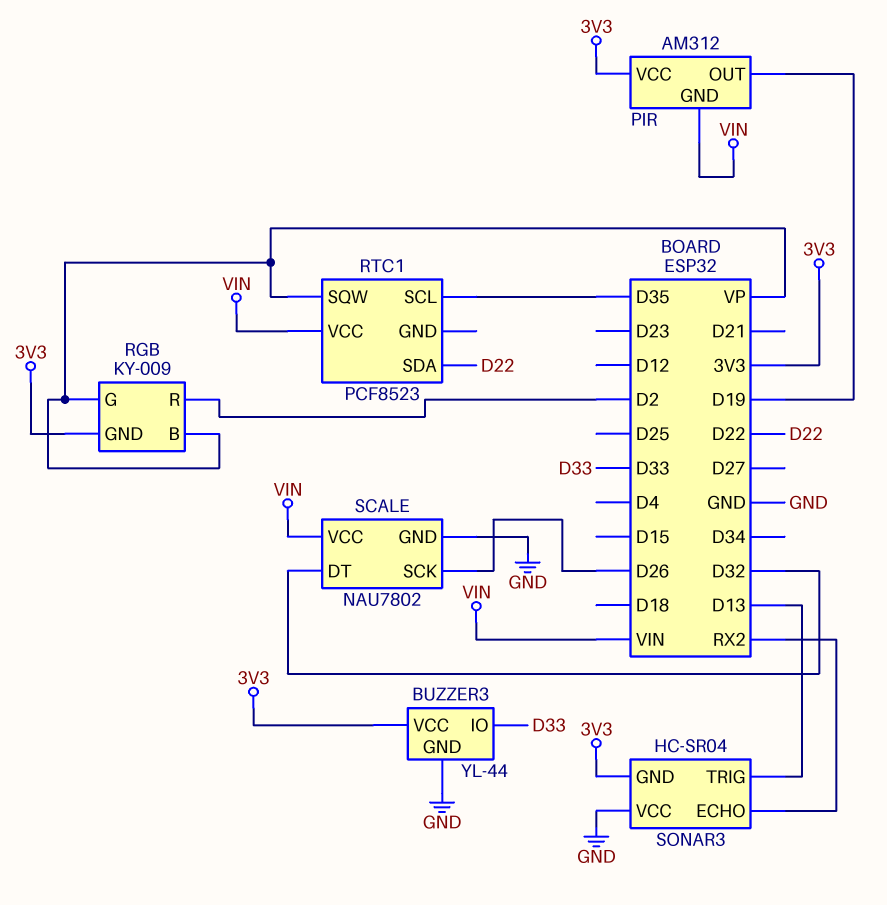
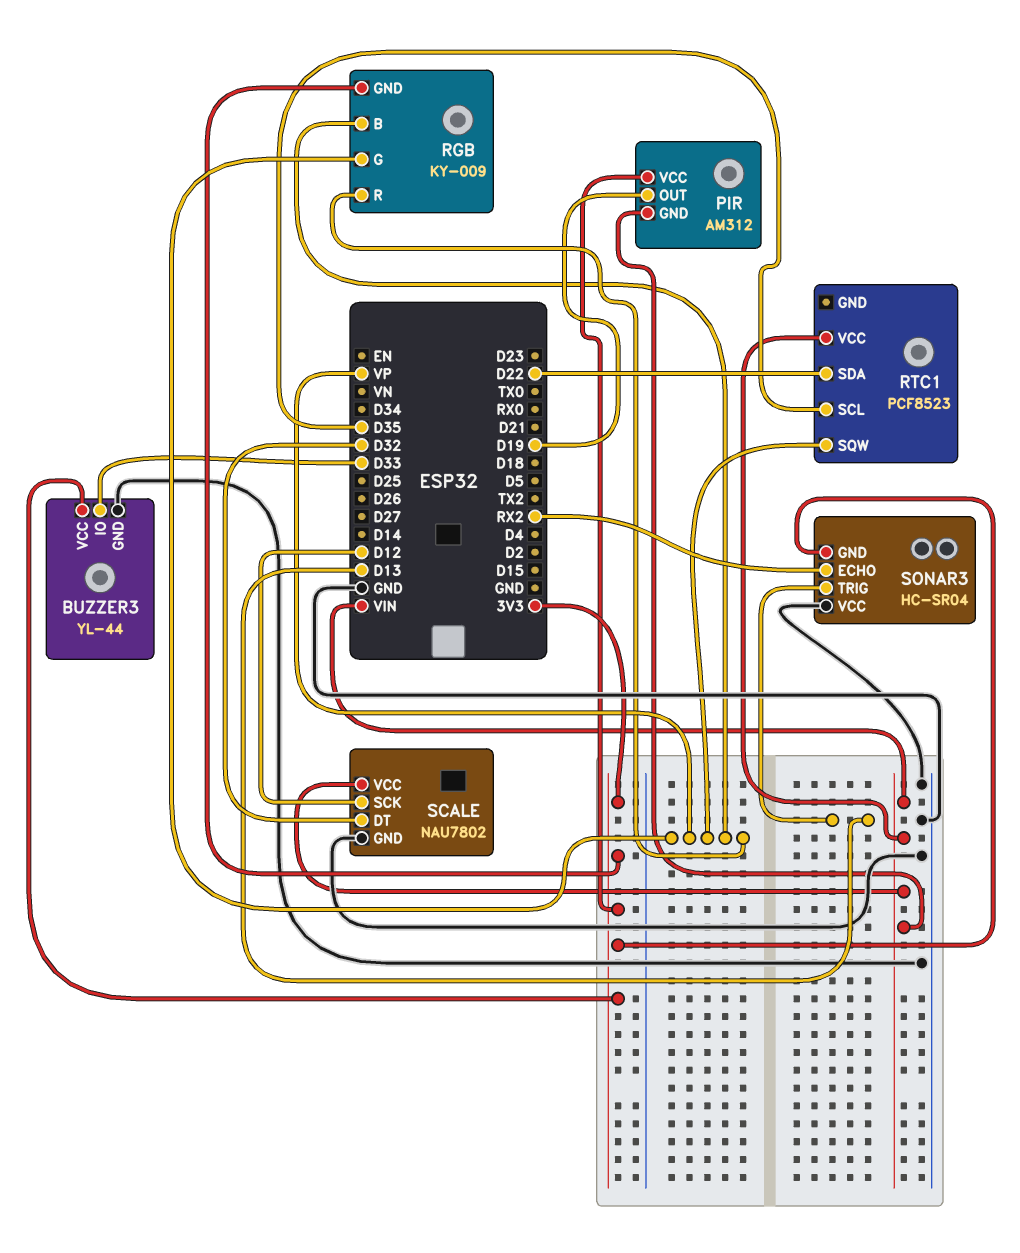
RGB pin R: D2 -> VP
SCALE pin SCK: D26 -> D12

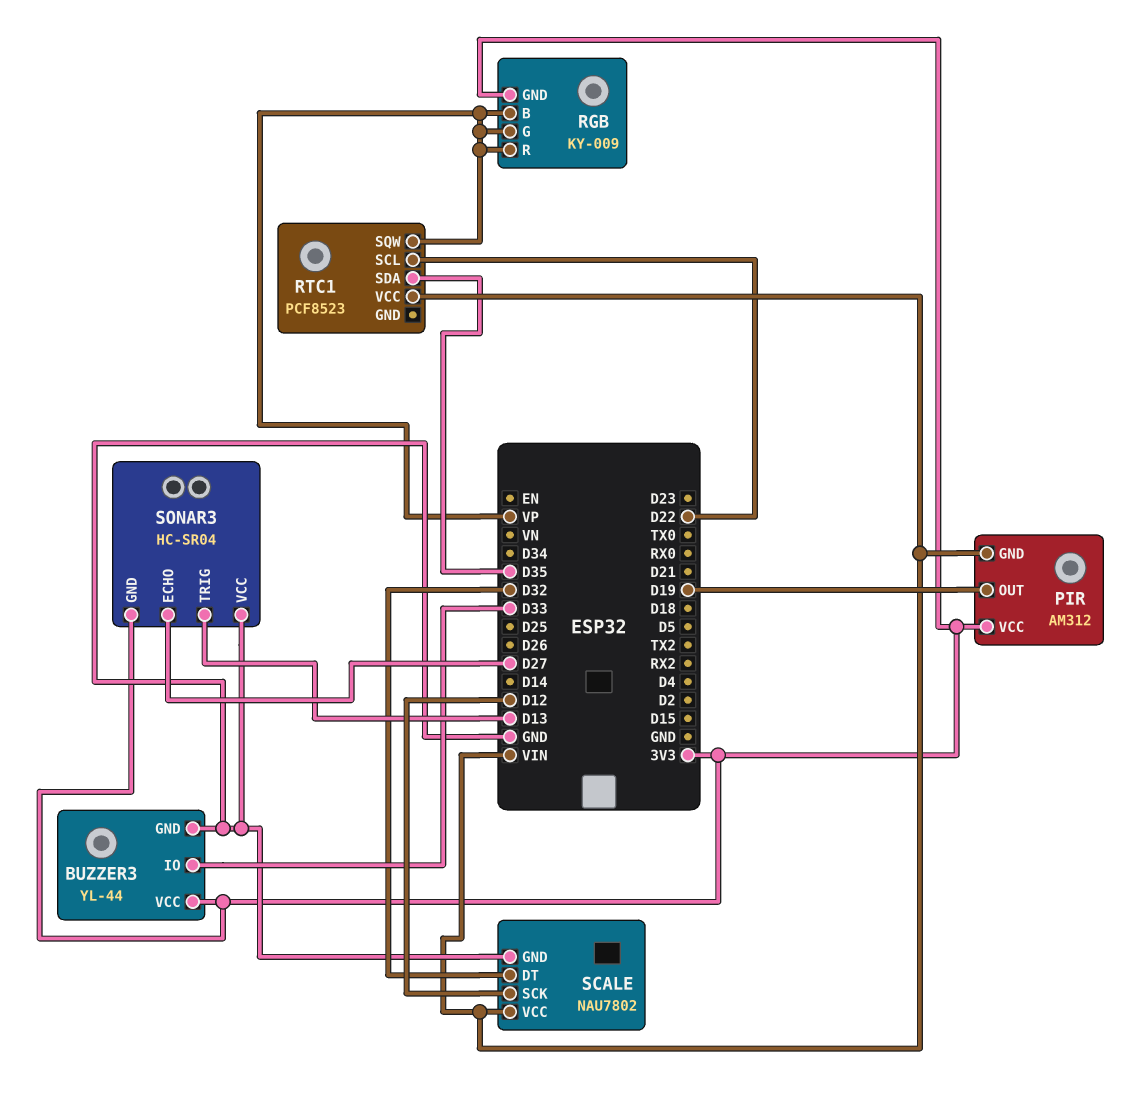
RTC1 pin SCL: D35 -> D22
RTC1 pin SDA: D22 -> D35
SONAR3 pin ECHO: RX2 -> D27

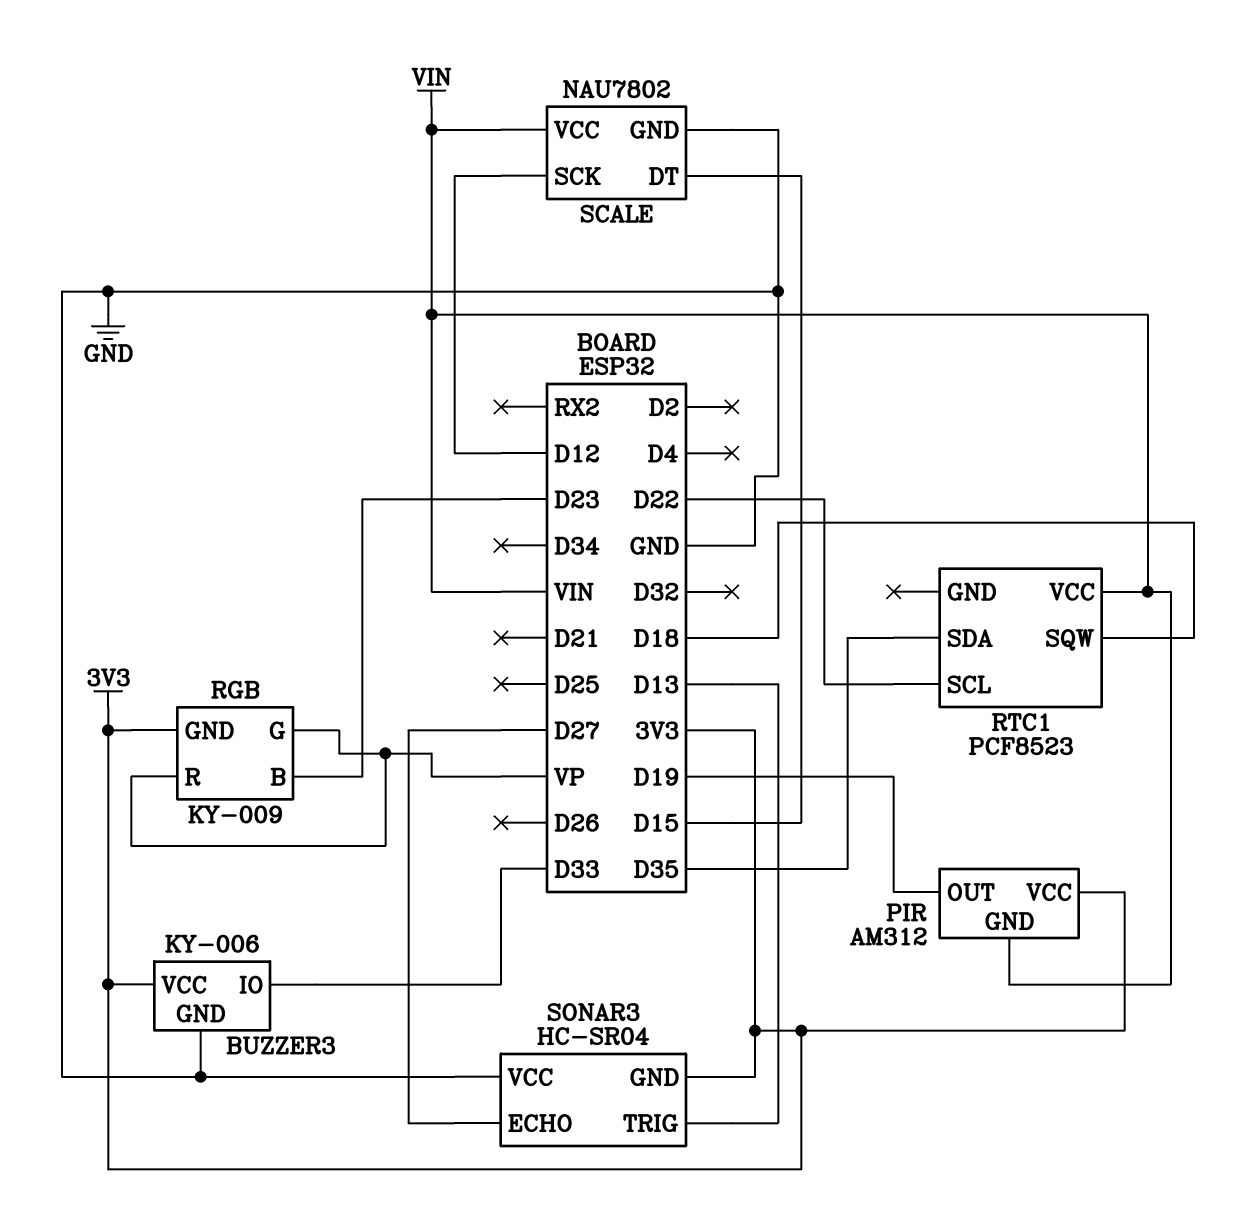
BUZZER3: YL-44 -> KY-006
RGB pin B: VP -> D23
RTC1 pin SQW: VP -> D18
SCALE pin DT: D32 -> D15

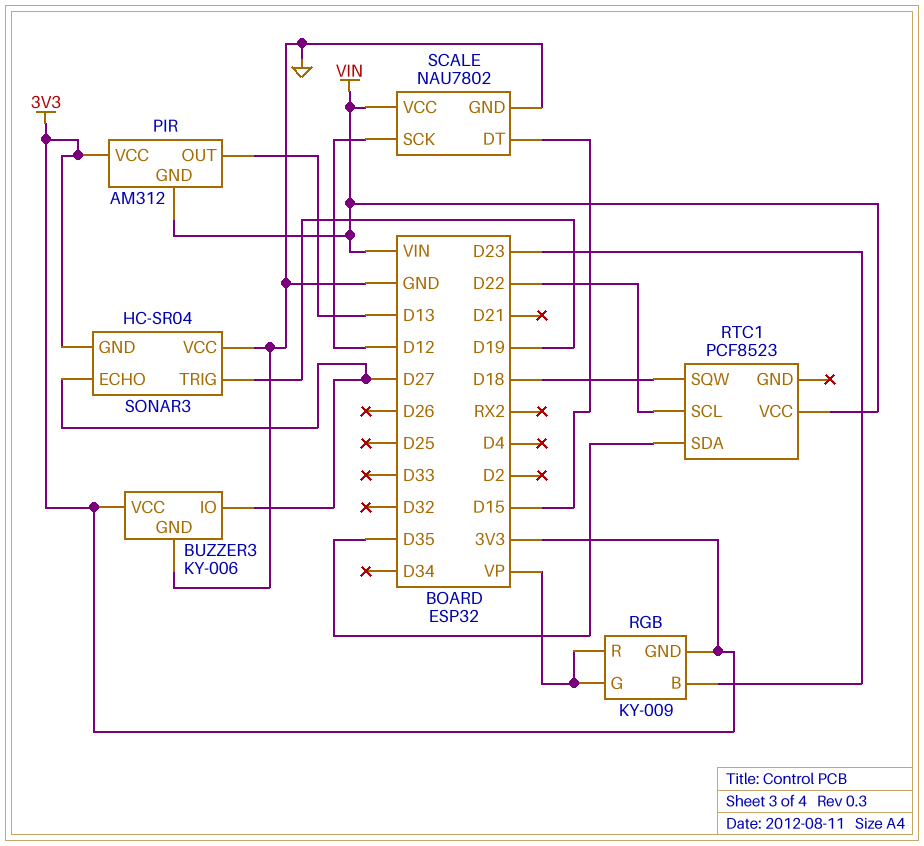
BUZZER3 pin IO: D33 -> D27
PIR pin OUT: D19 -> D13
SONAR3 pin TRIG: D13 -> D19

